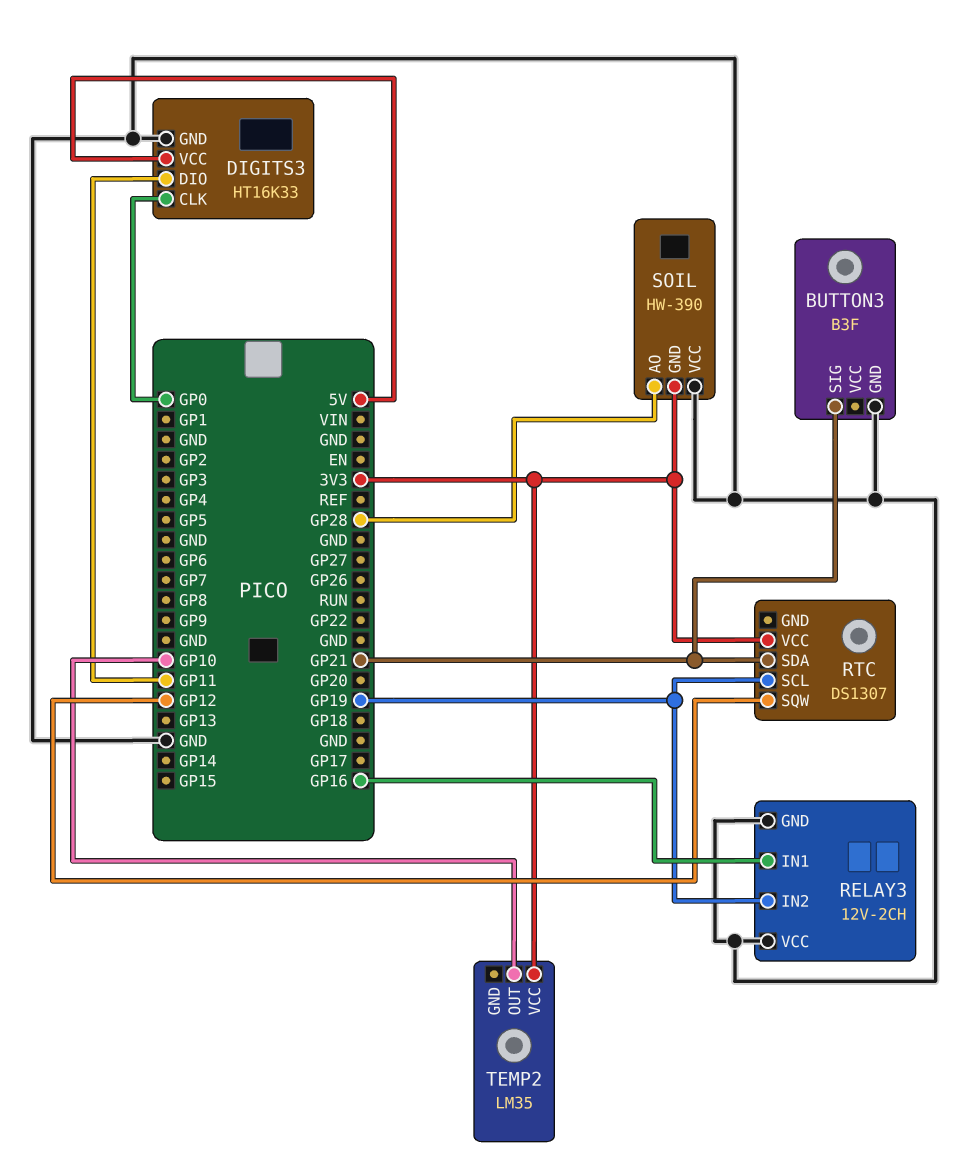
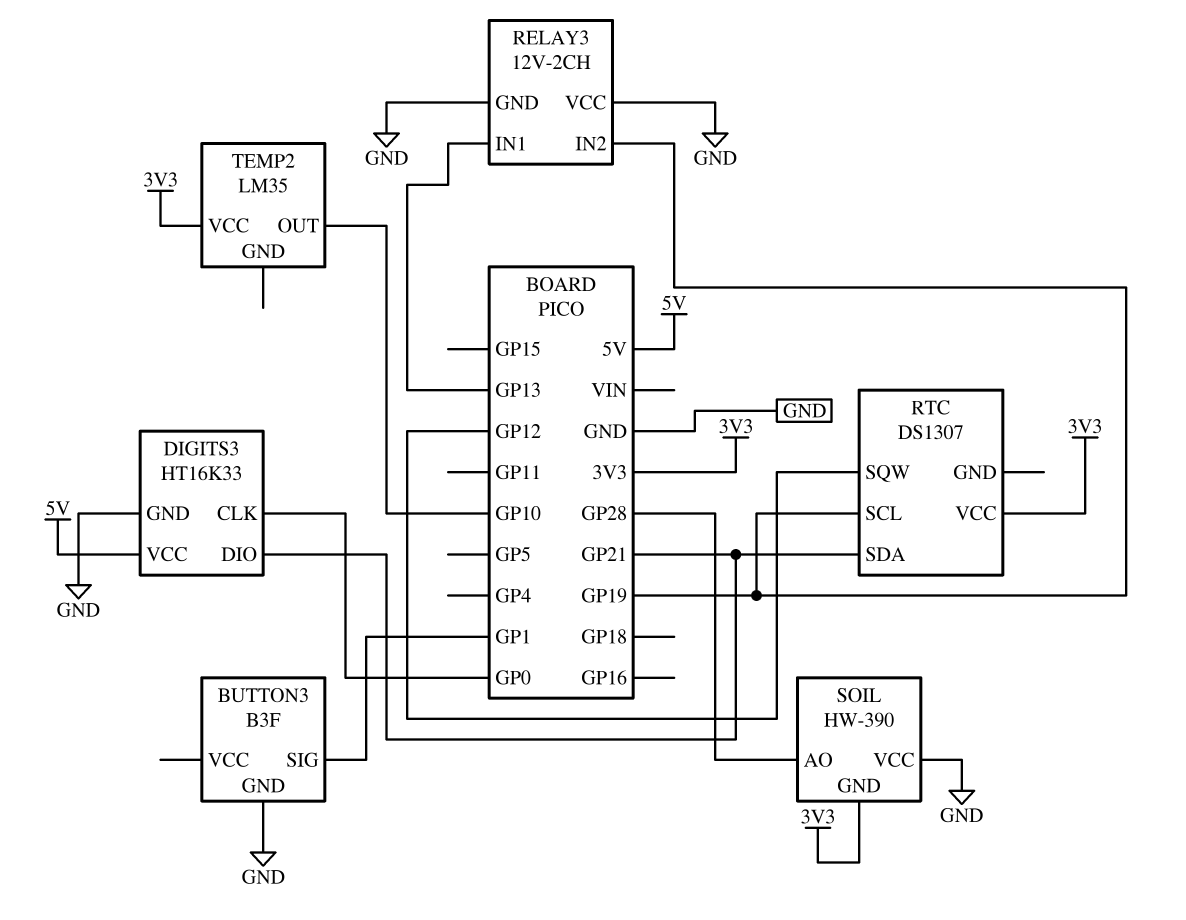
BUTTON3 pin SIG: GP21 -> GP1
DIGITS3 pin DIO: GP11 -> GP21
RELAY3 pin IN1: GP16 -> GP13

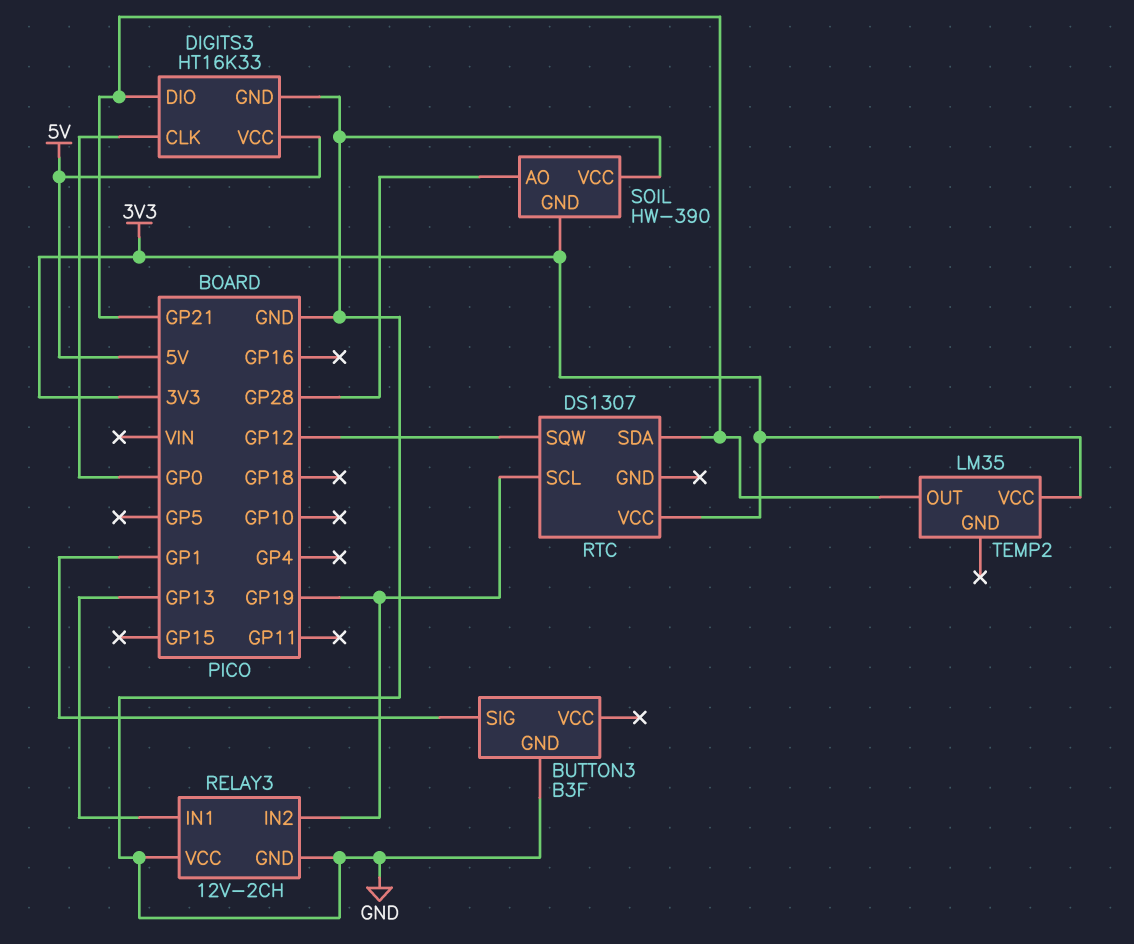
TEMP2 pin OUT: GP10 -> GP21

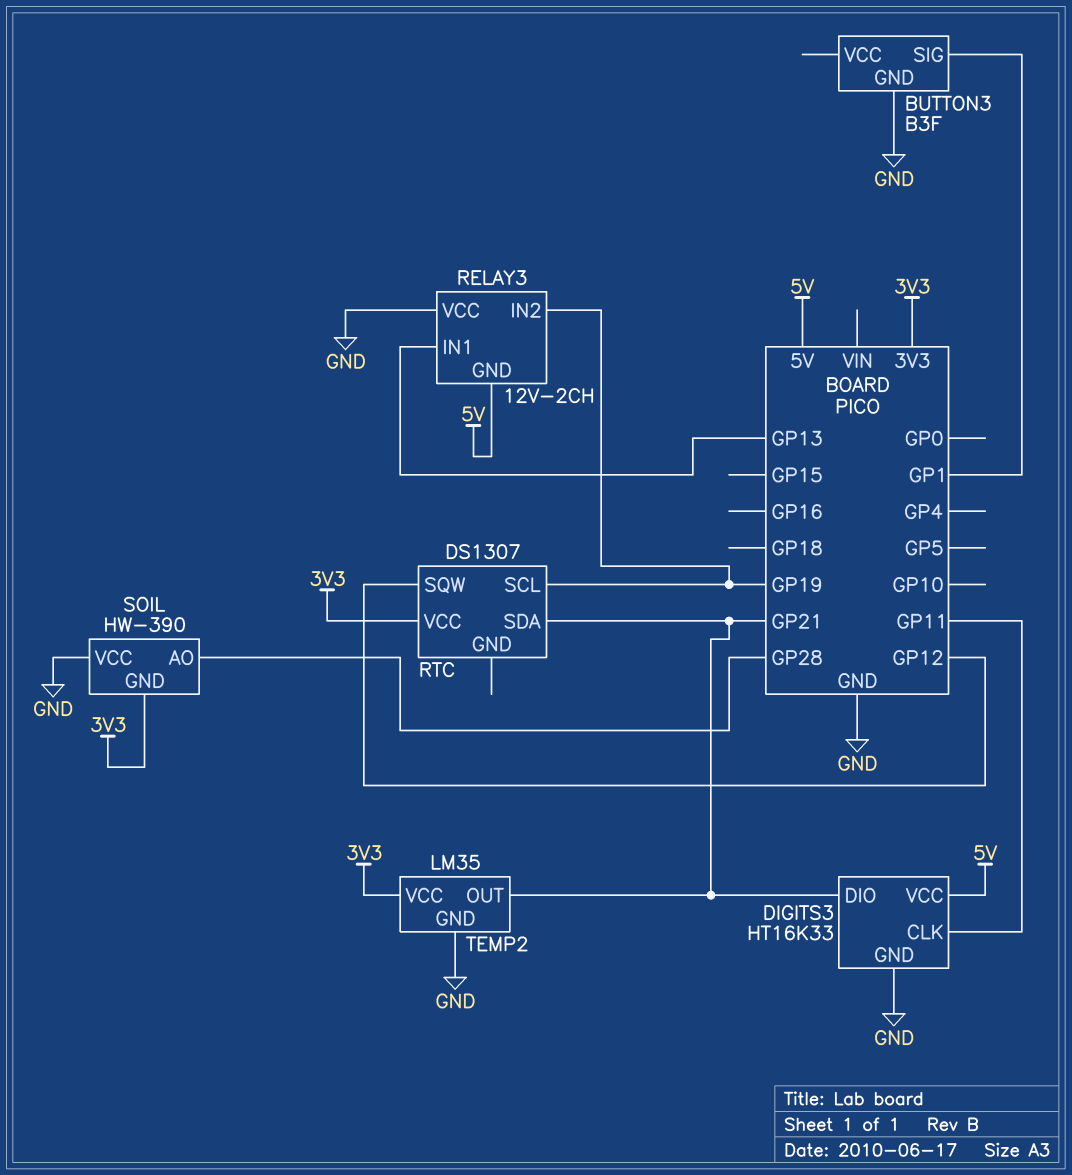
DIGITS3 pin CLK: GP0 -> GP11
RELAY3 pin GND: GND -> 5V
TEMP2 pin GND: none -> GND

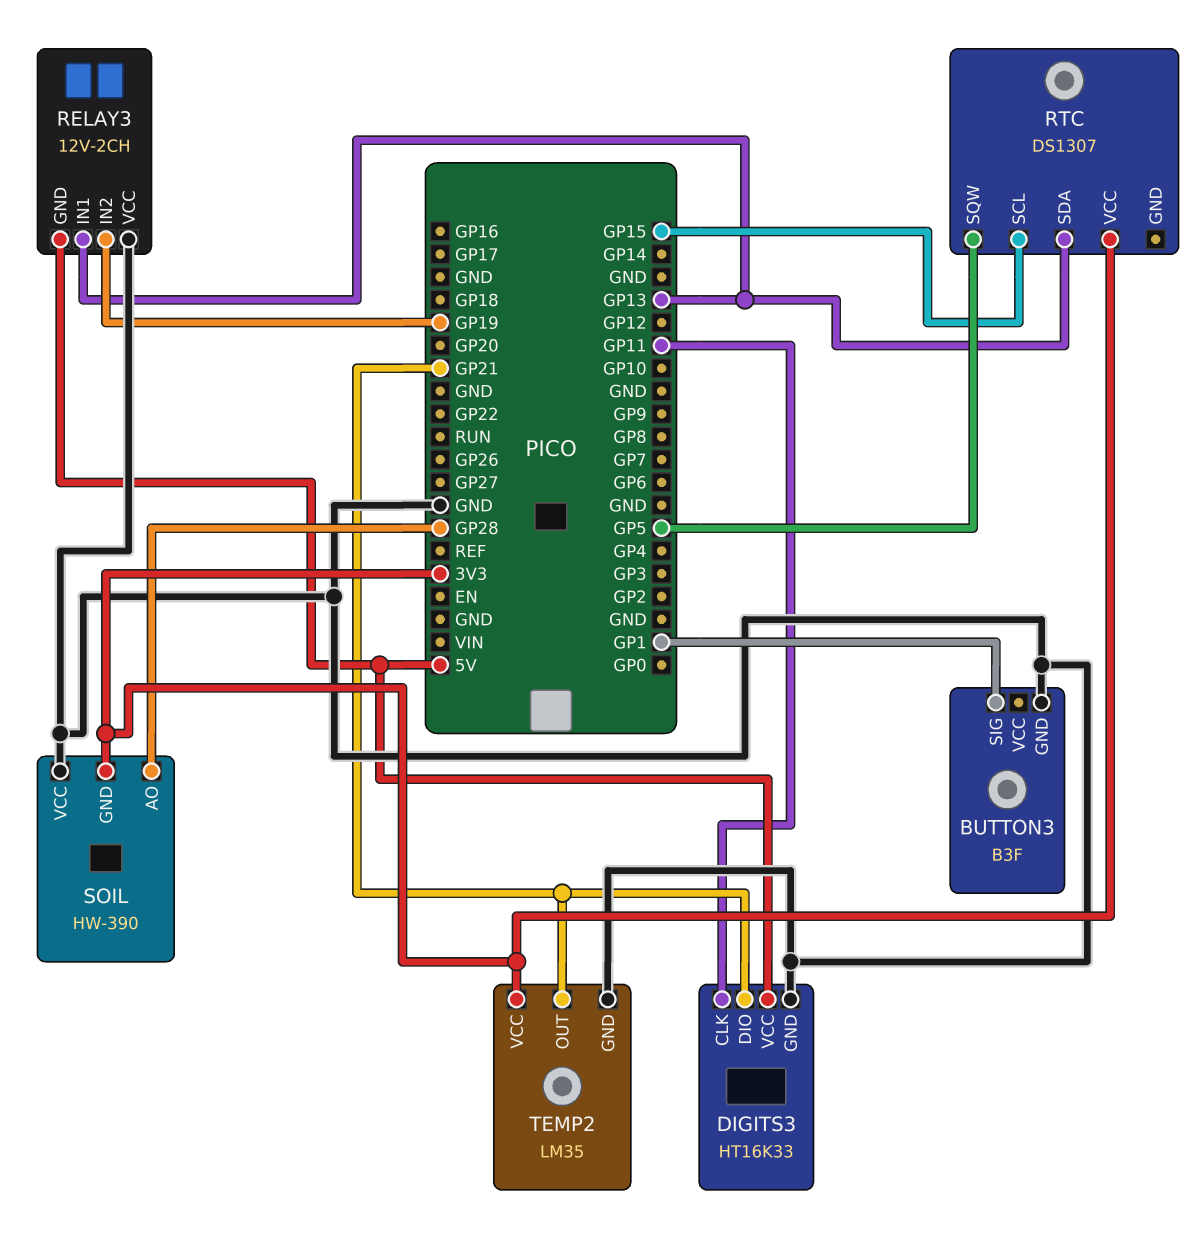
RTC pin SCL: GP19 -> GP15
RTC pin SDA: GP21 -> GP13
RTC pin SQW: GP12 -> GP5

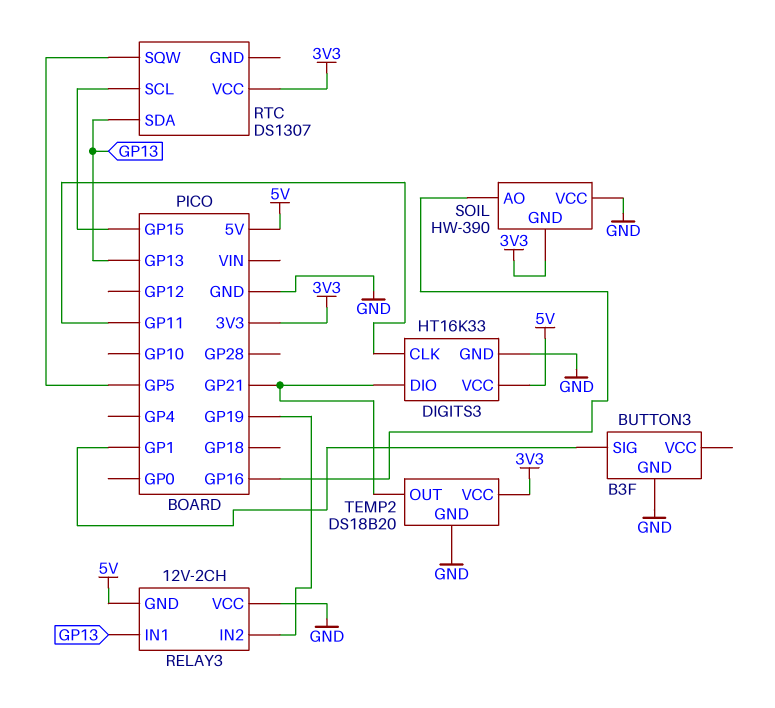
SOIL pin AO: GP28 -> GP16
TEMP2: LM35 -> DS18B20

